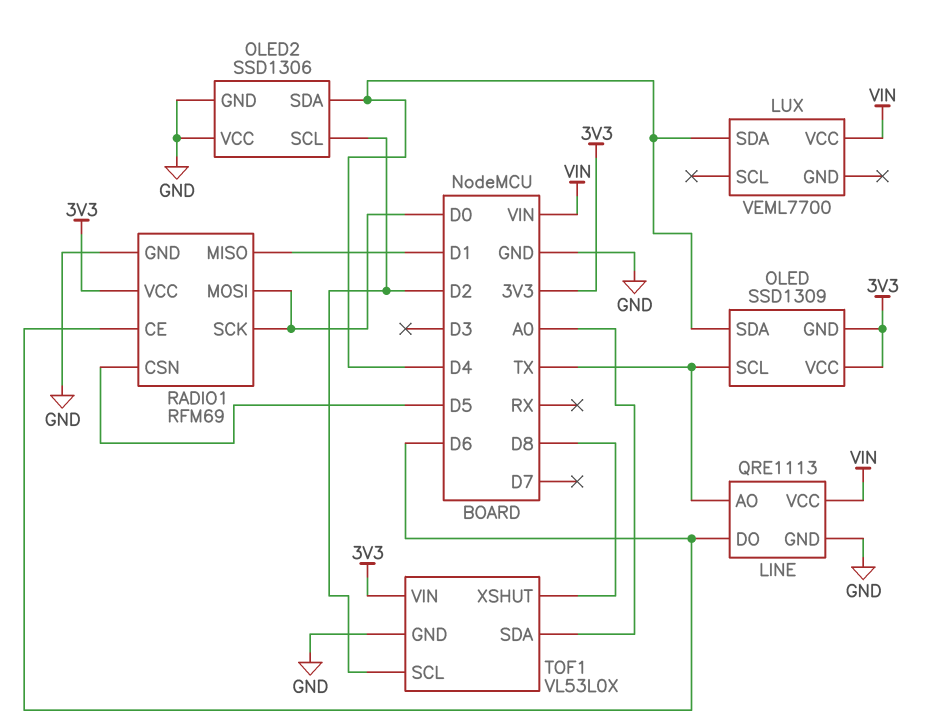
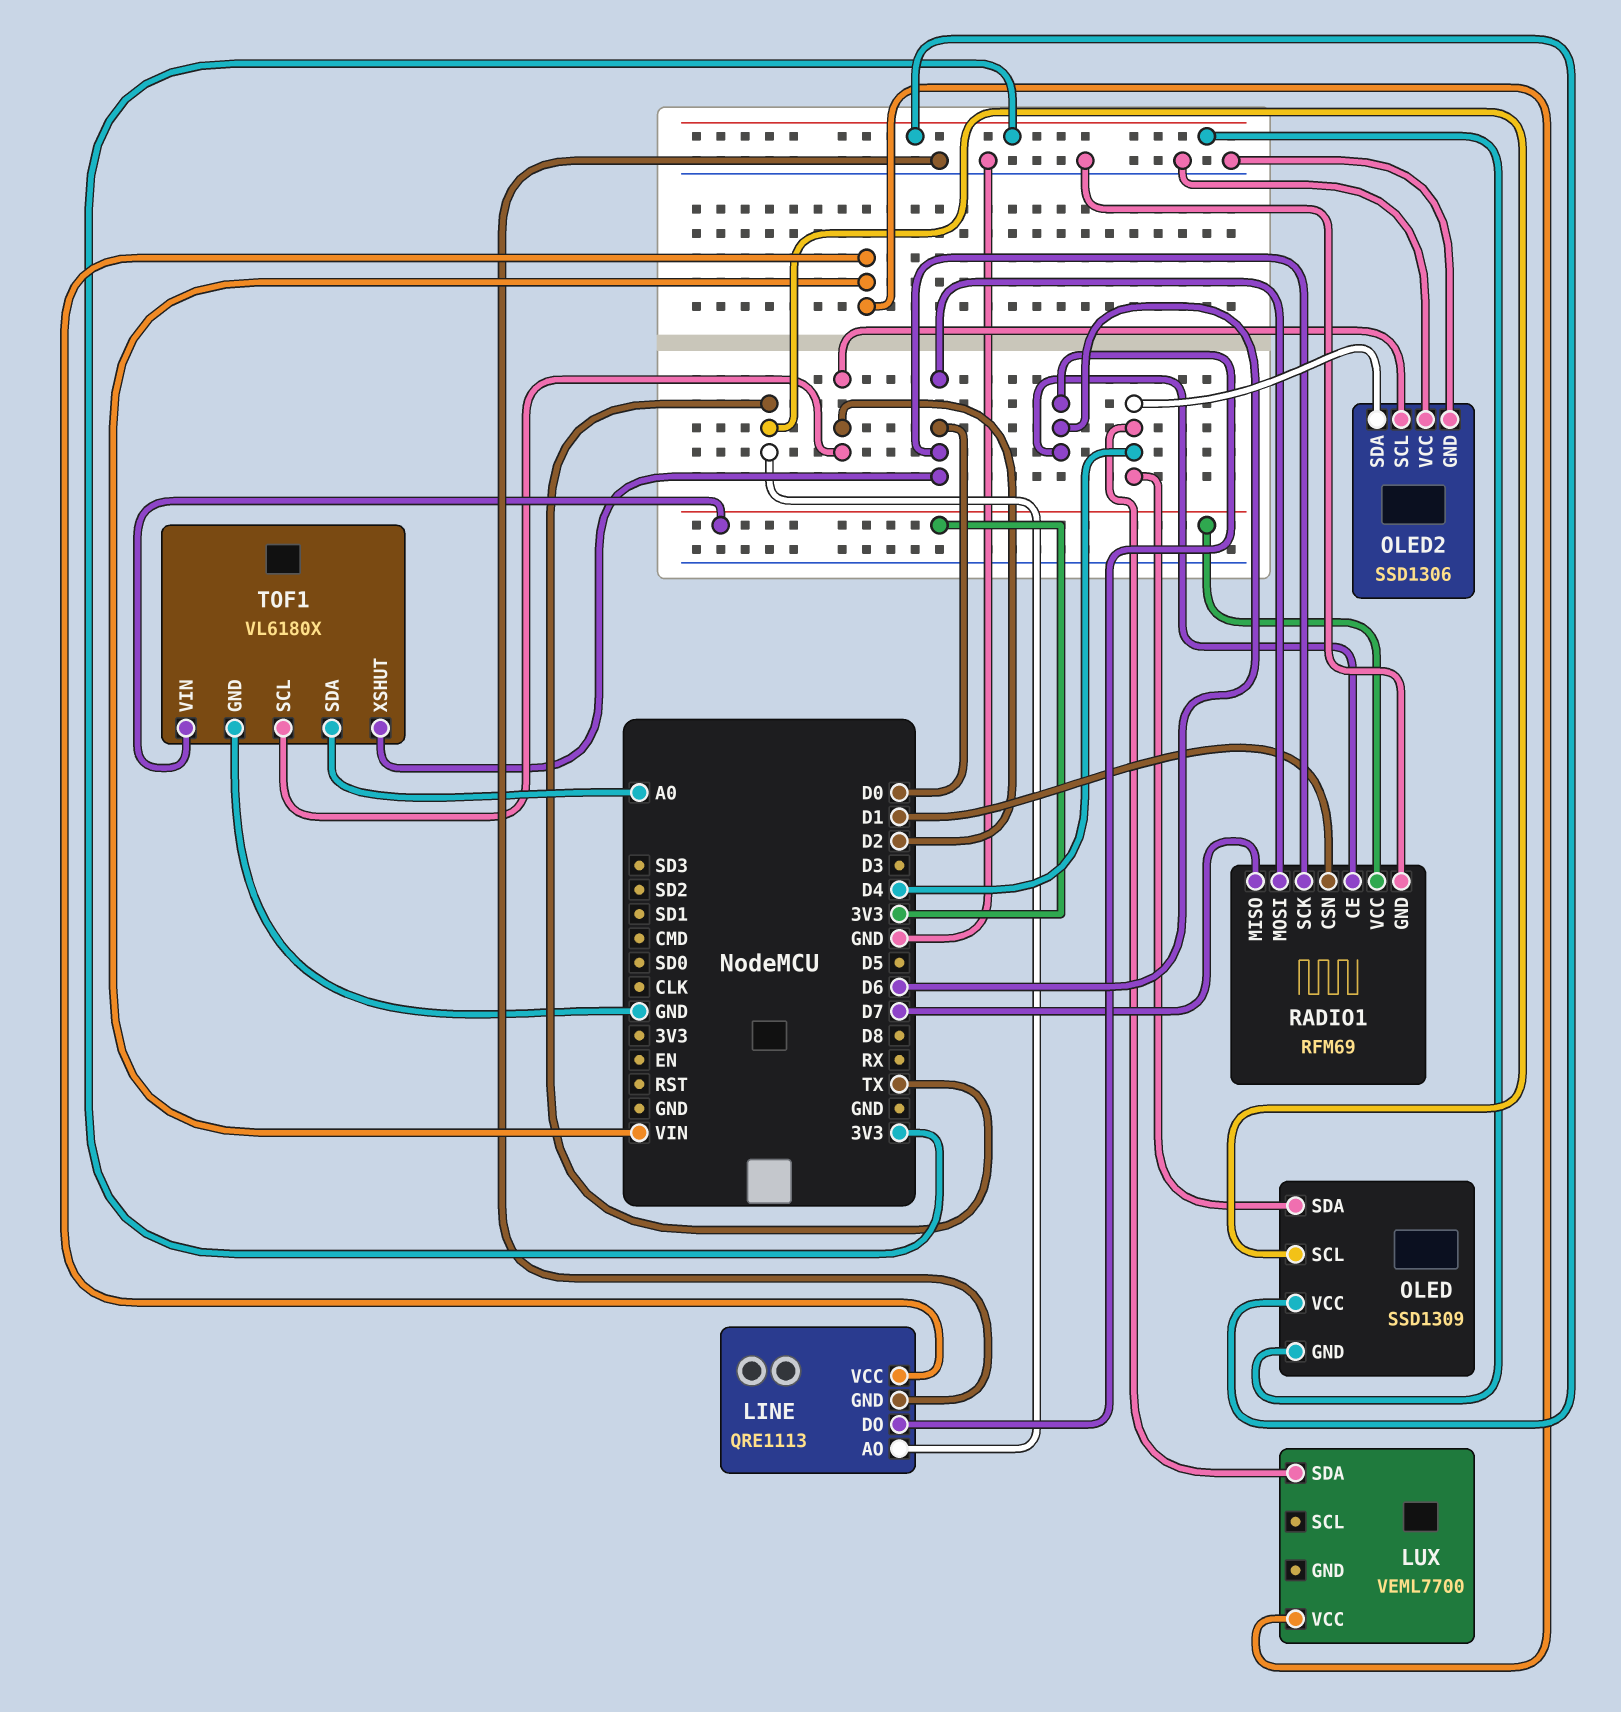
RADIO1 pin CSN: D5 -> D1
RADIO1 pin MISO: D1 -> D7
TOF1: VL53L0X -> VL6180X
TOF1 pin XSHUT: D8 -> D0

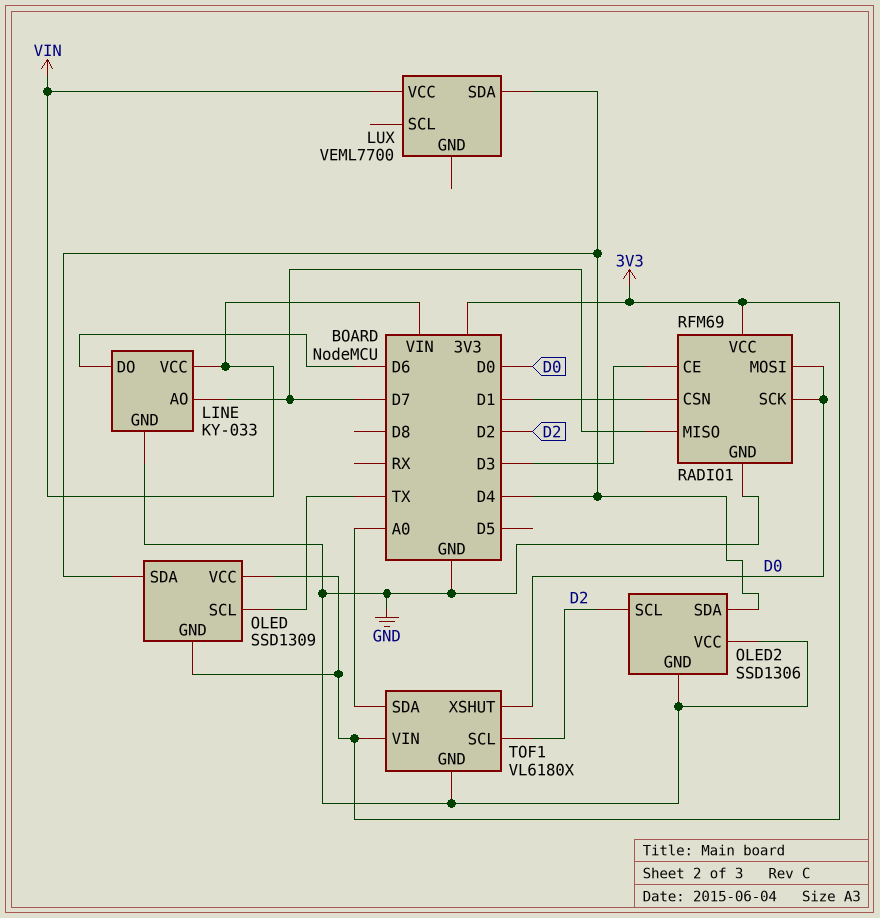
LINE: QRE1113 -> KY-033
LINE pin AO: TX -> D7
RADIO1 pin CE: D6 -> D3

